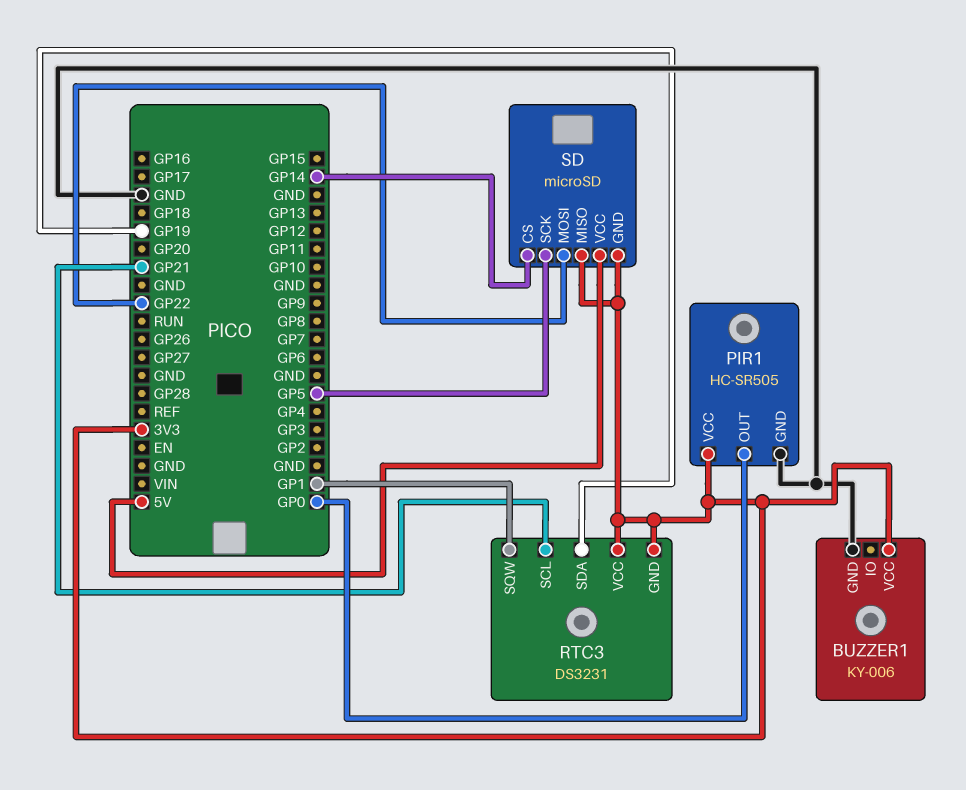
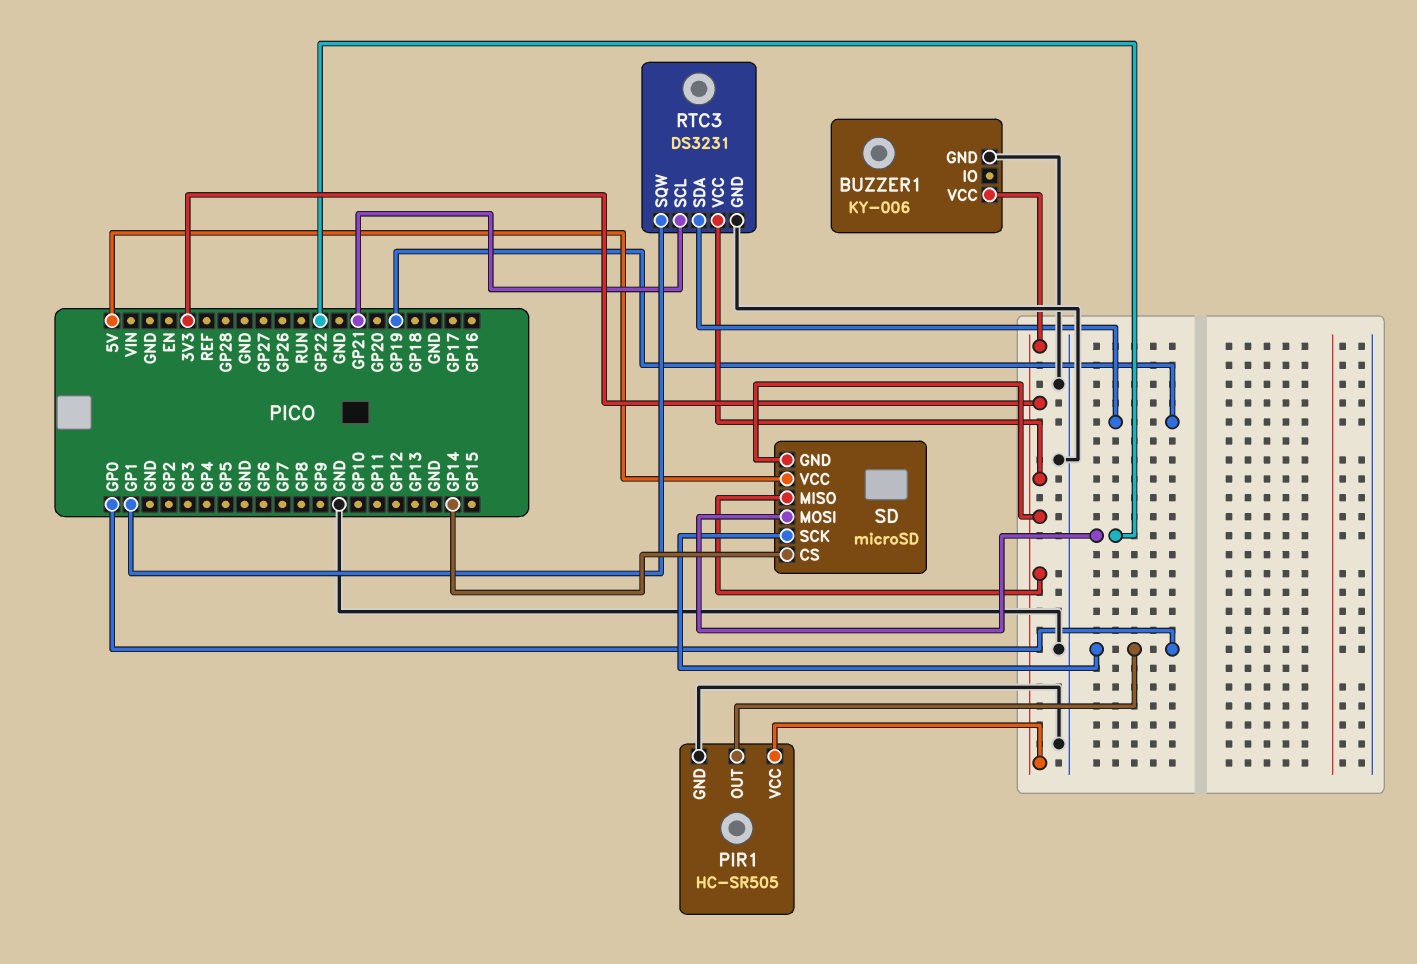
RTC3 pin GND: 3V3 -> GND
SD pin SCK: GP5 -> GP0

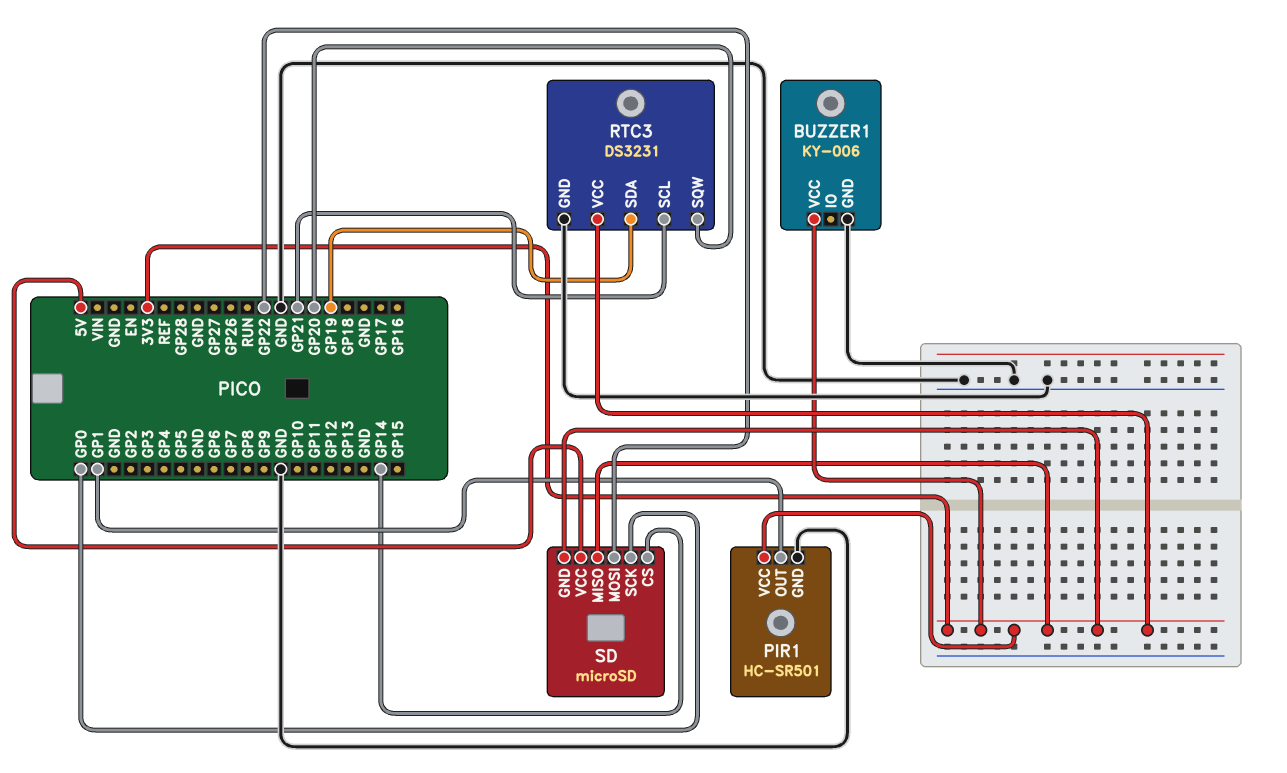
PIR1: HC-SR505 -> HC-SR501
PIR1 pin OUT: GP0 -> GP1
RTC3 pin SQW: GP1 -> GP20

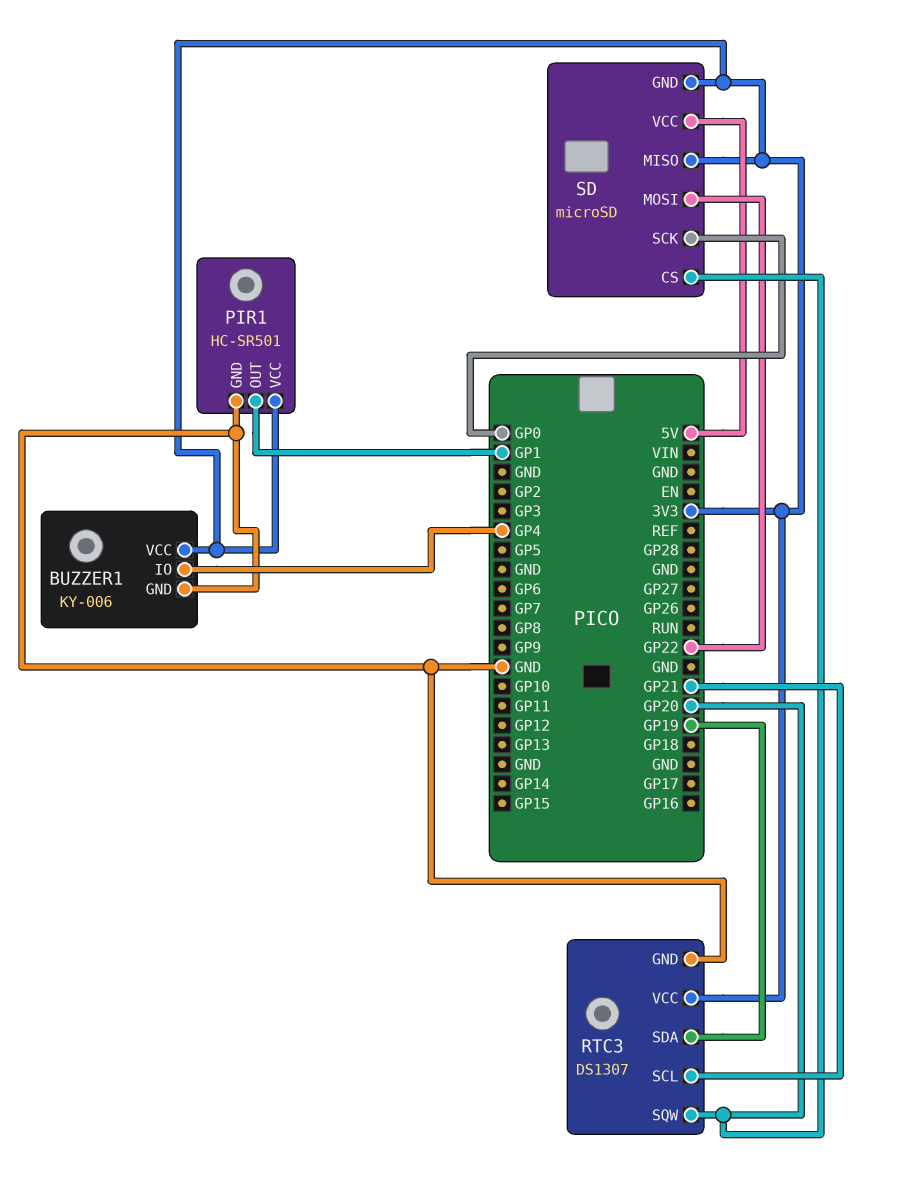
BUZZER1 pin IO: none -> GP4
RTC3: DS3231 -> DS1307
SD pin CS: GP14 -> GP20

